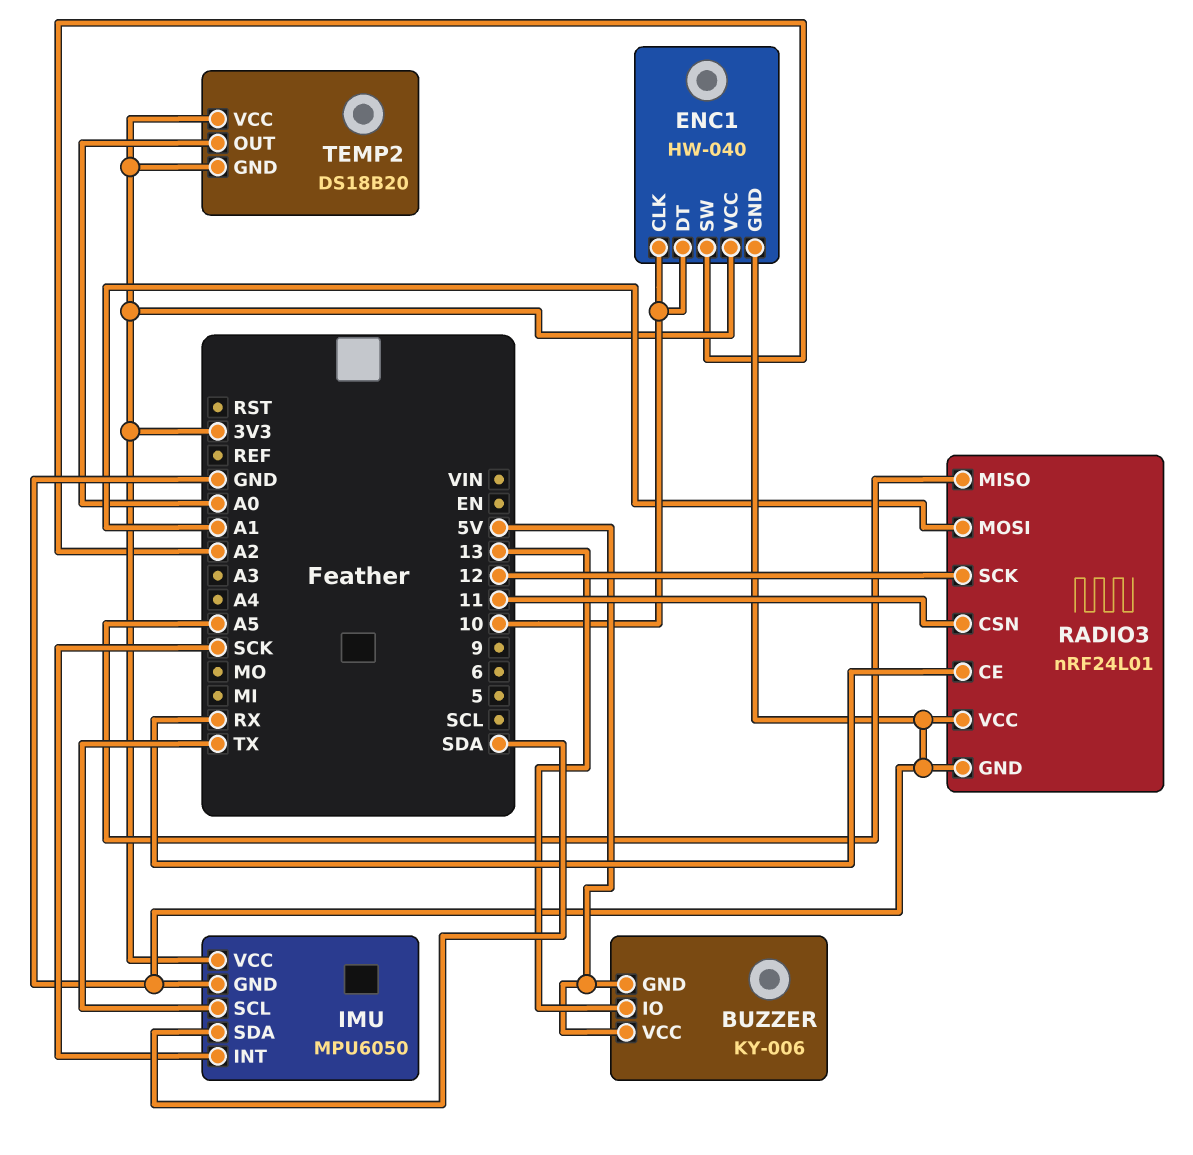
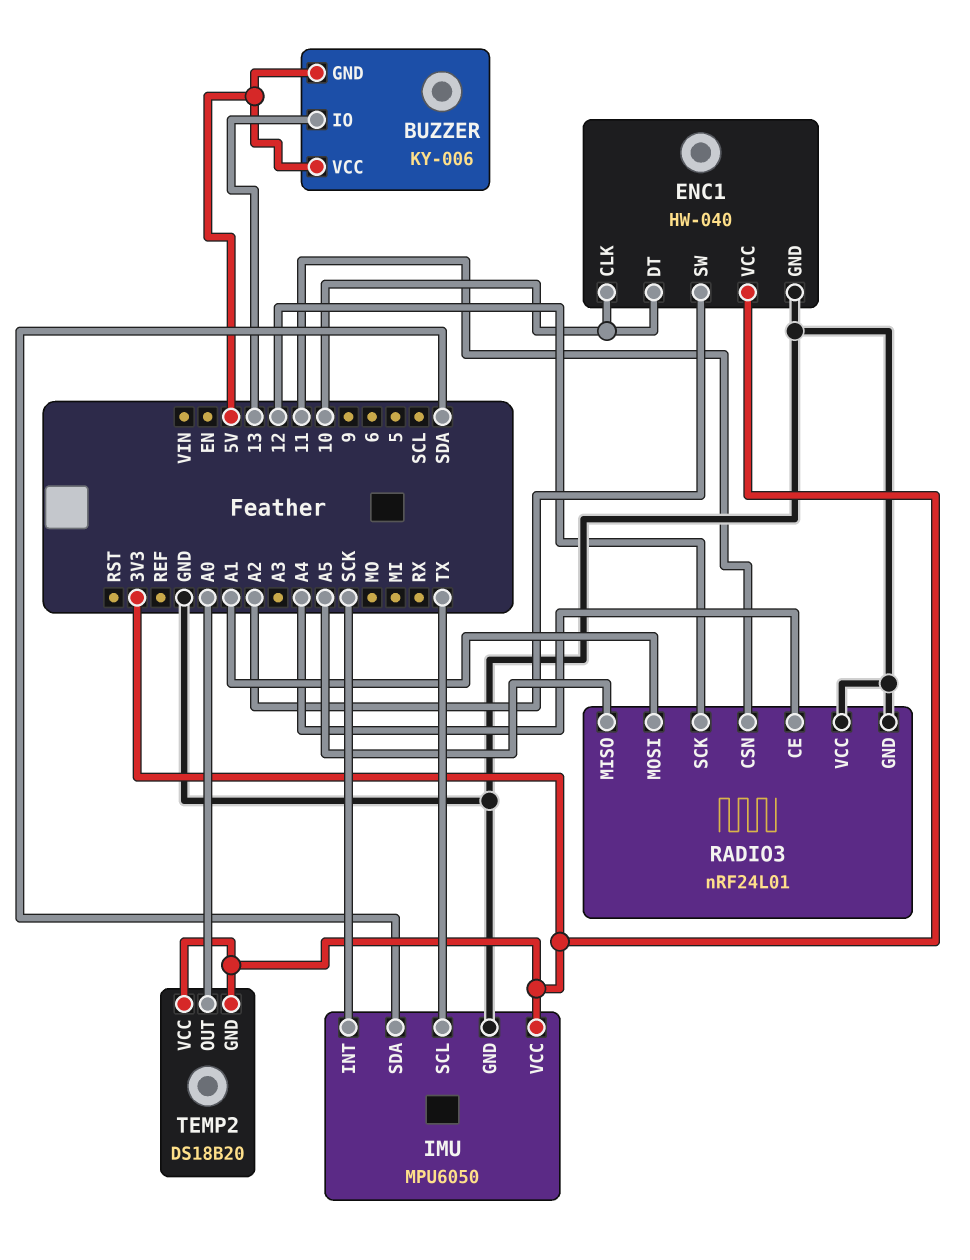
RADIO3 pin CE: RX -> A4

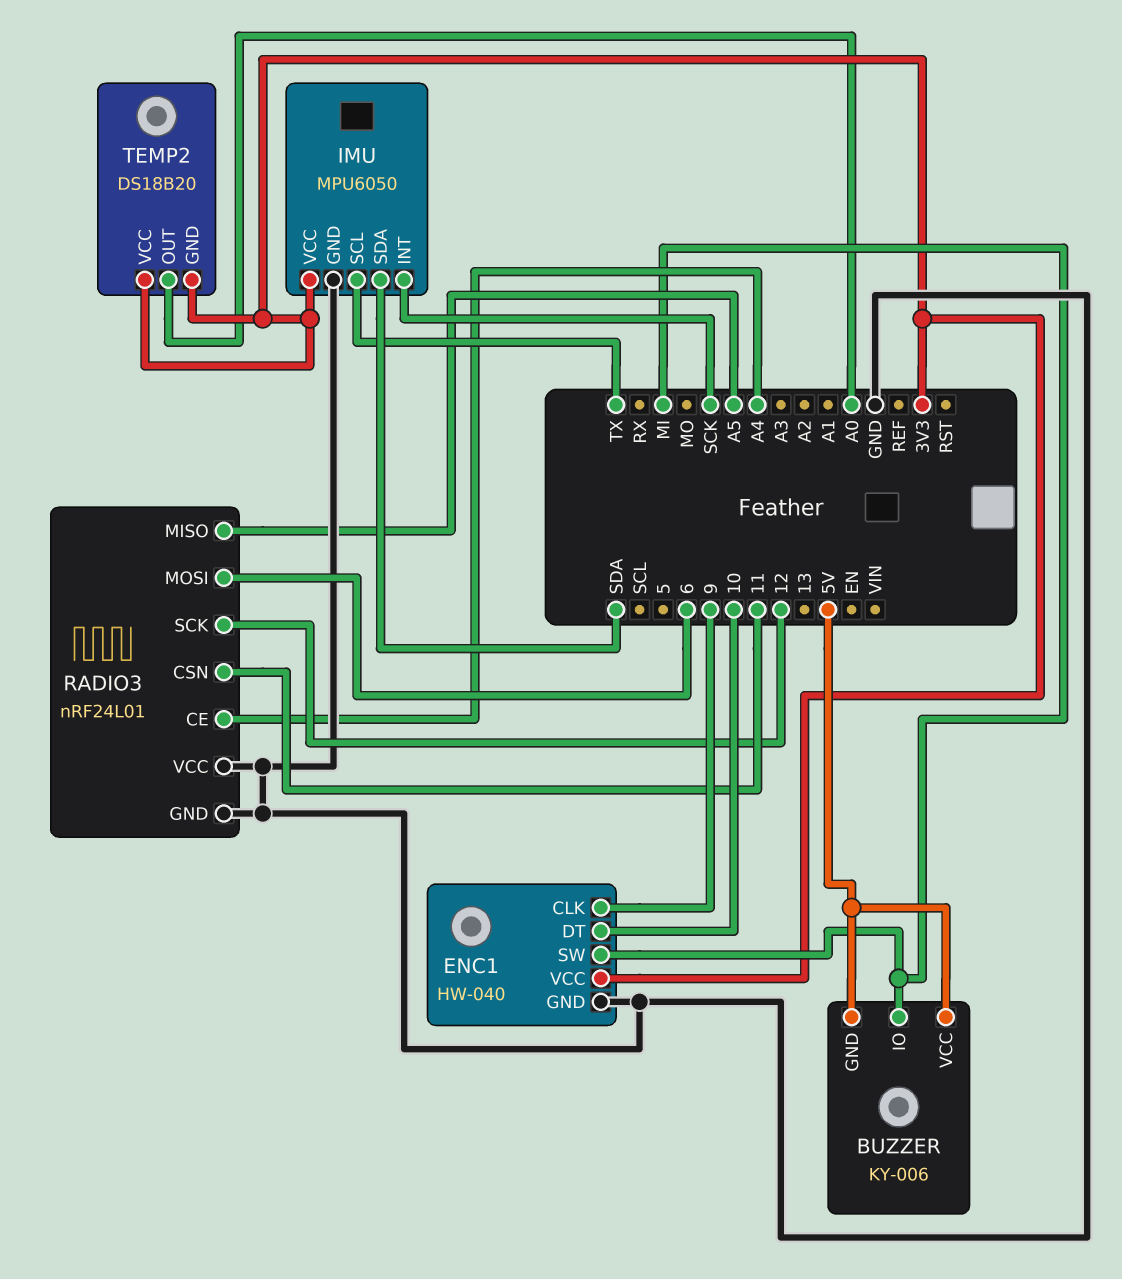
BUZZER pin IO: 13 -> MI
ENC1 pin CLK: 10 -> 9
ENC1 pin SW: A2 -> MI
RADIO3 pin MOSI: A1 -> 6

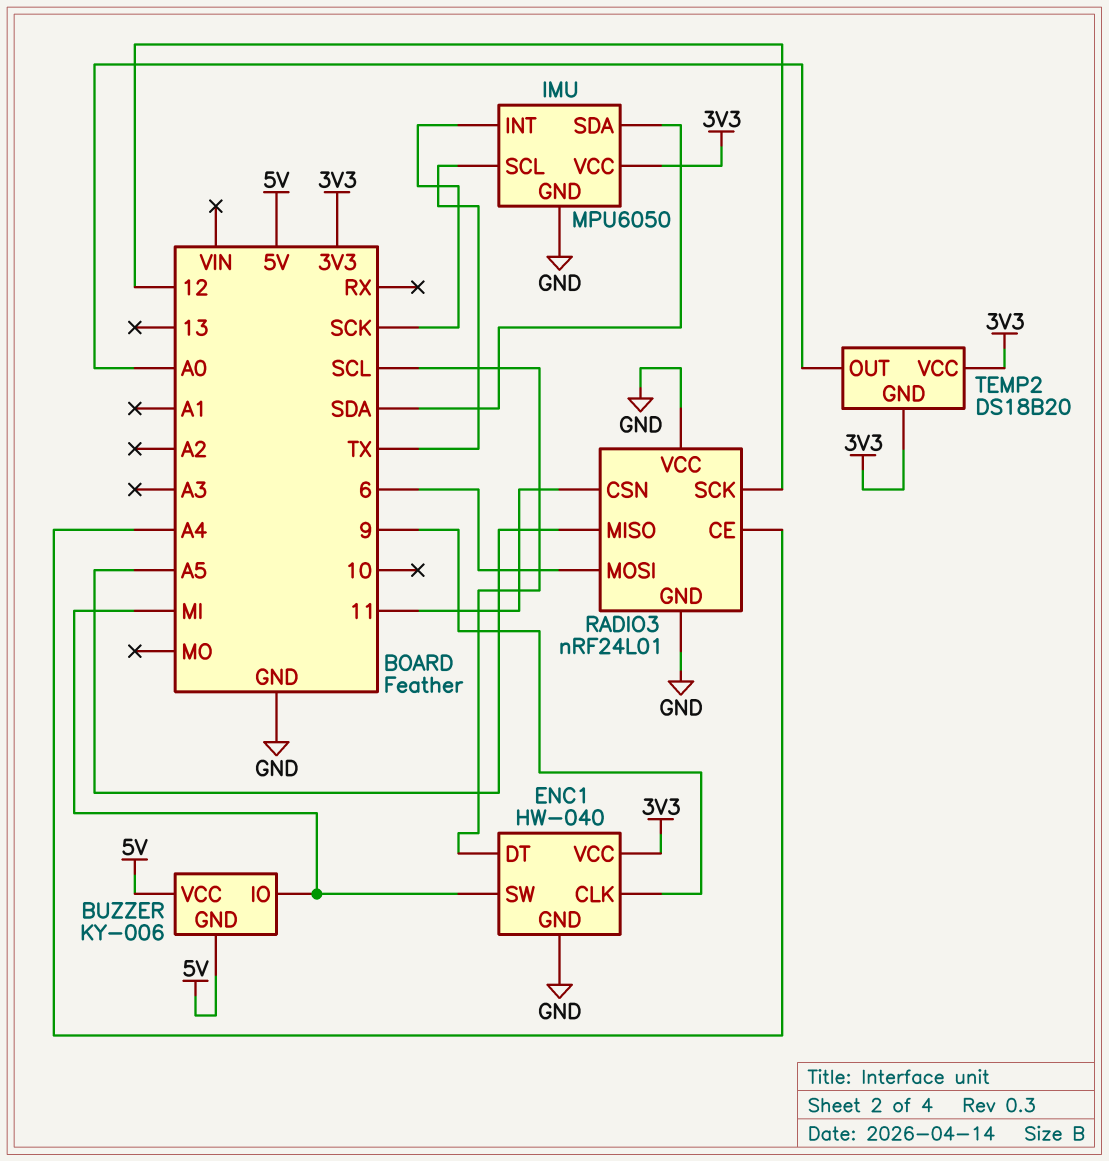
ENC1 pin DT: 10 -> SCL

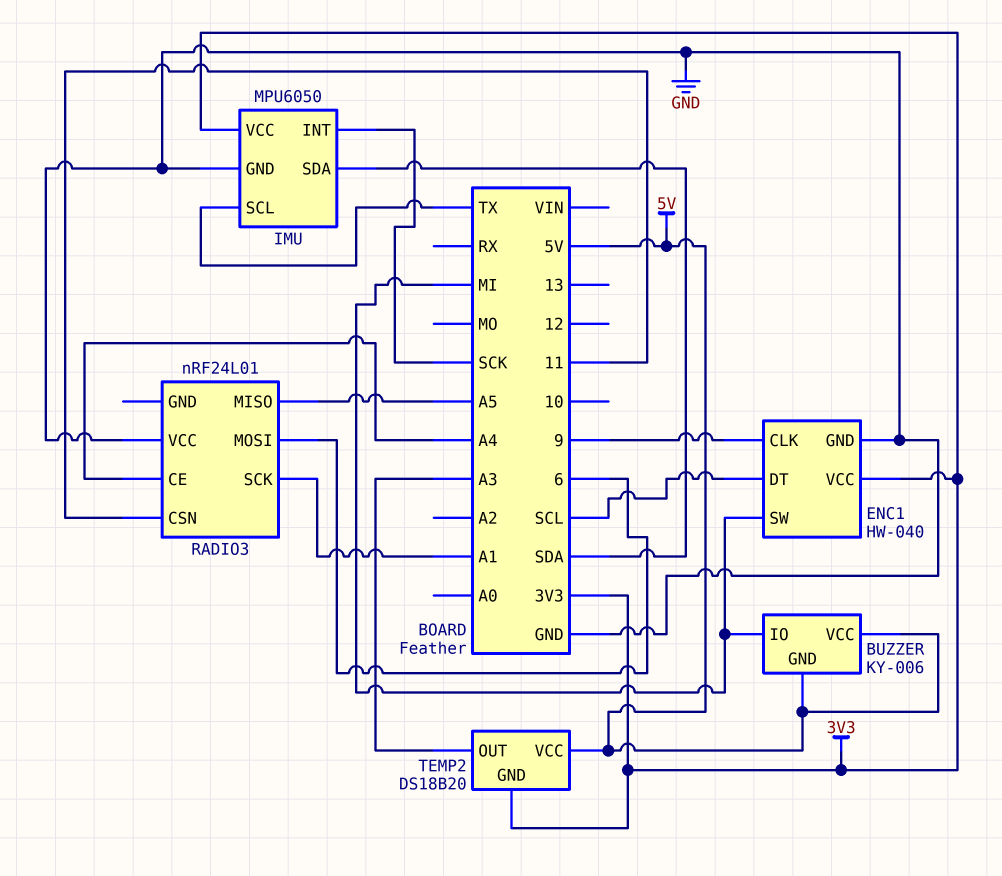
RADIO3 pin GND: GND -> none
RADIO3 pin SCK: 12 -> A1
TEMP2 pin OUT: A0 -> A3
TEMP2 pin VCC: 3V3 -> 5V

